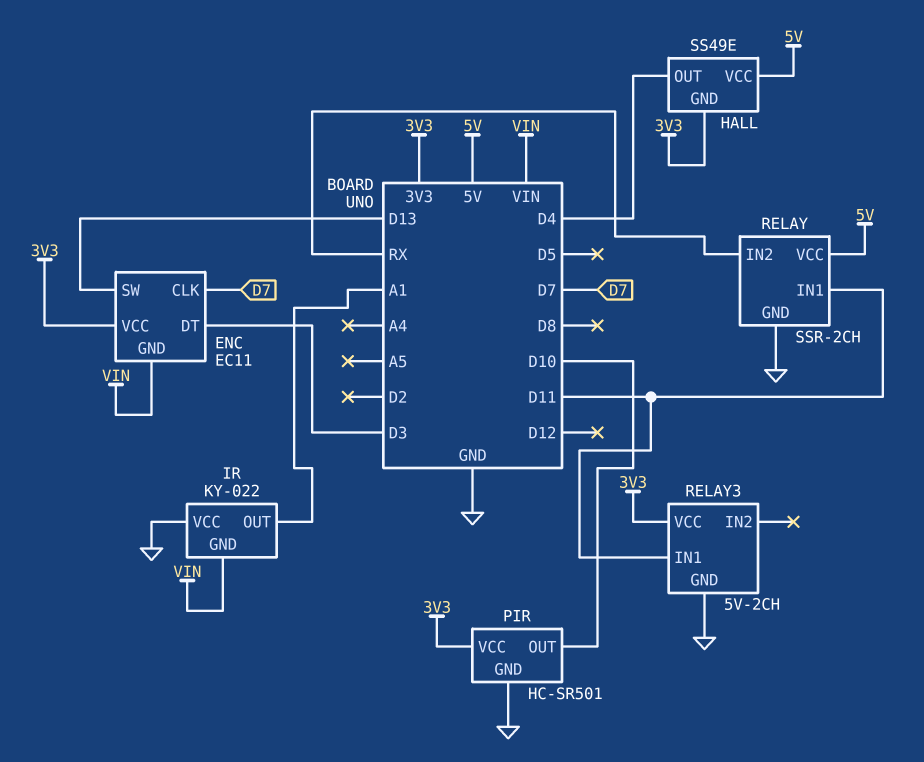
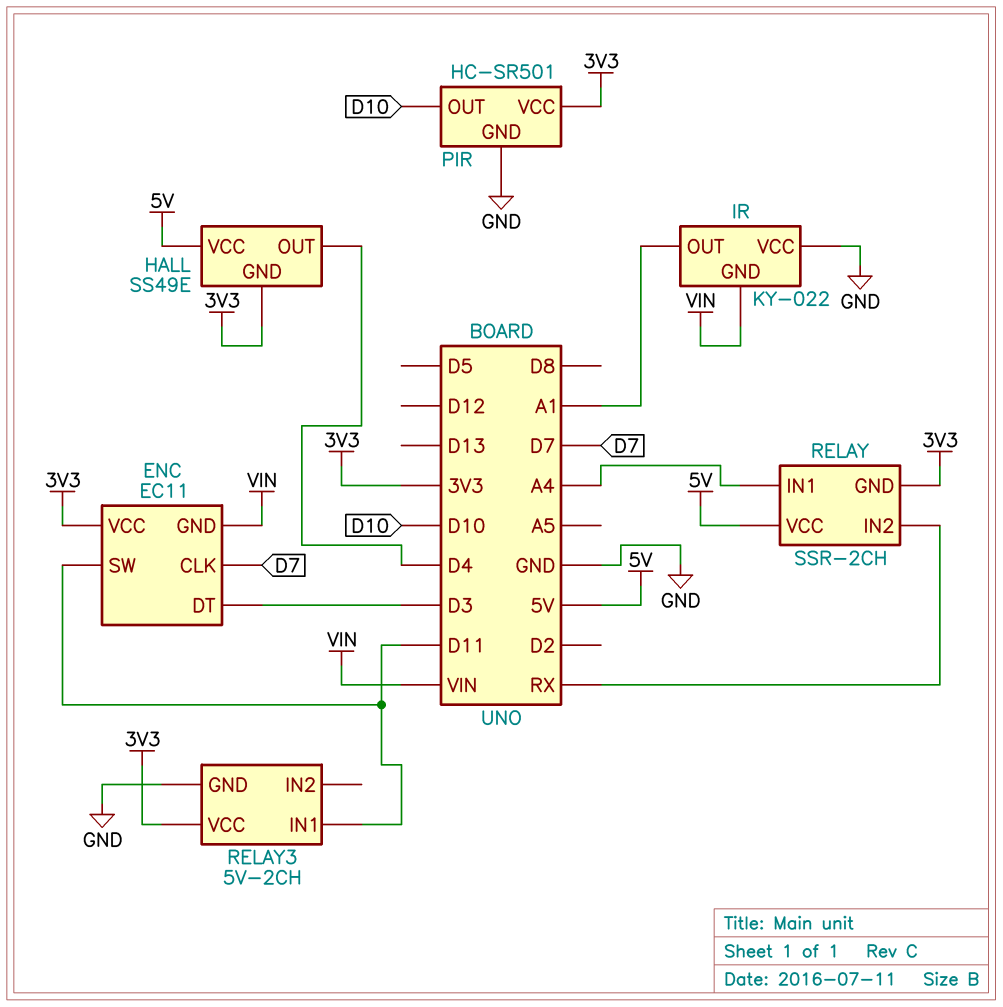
ENC pin SW: D13 -> D11
RELAY pin GND: GND -> 3V3
RELAY pin IN1: D11 -> A4

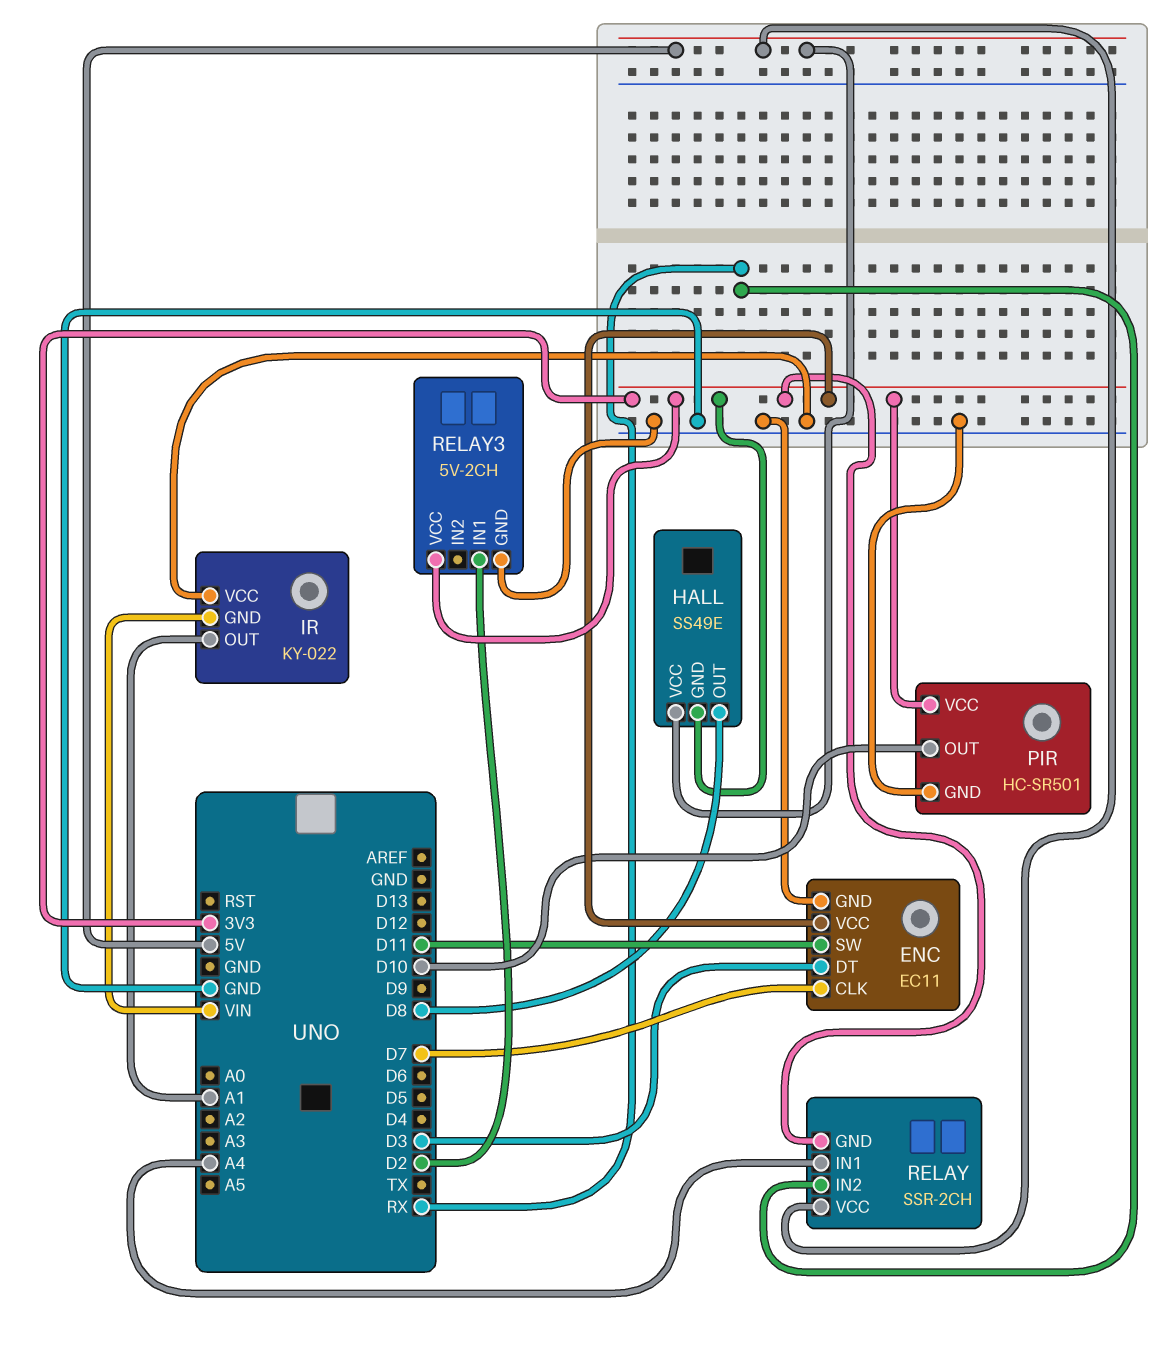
ENC pin GND: VIN -> GND
HALL pin OUT: D4 -> D8
RELAY3 pin IN1: D11 -> D2

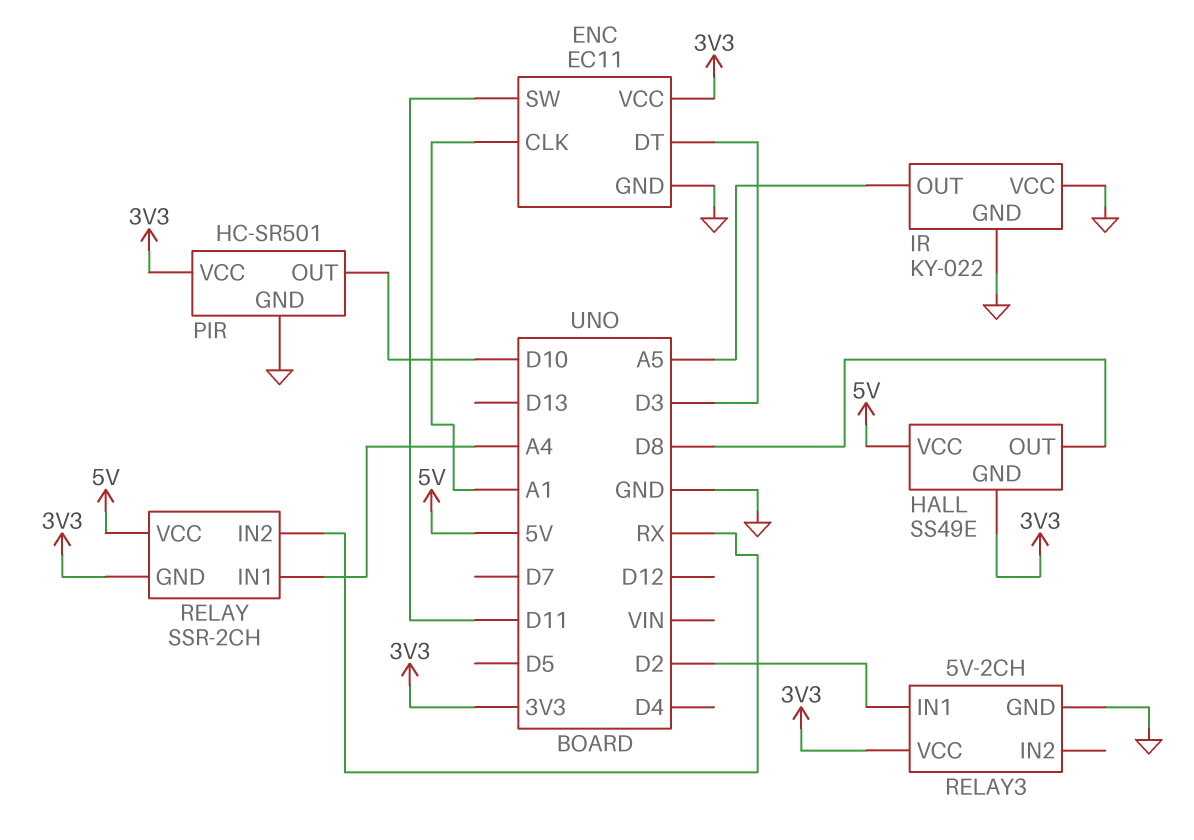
ENC pin CLK: D7 -> A1
IR pin GND: VIN -> GND
IR pin OUT: A1 -> A5

